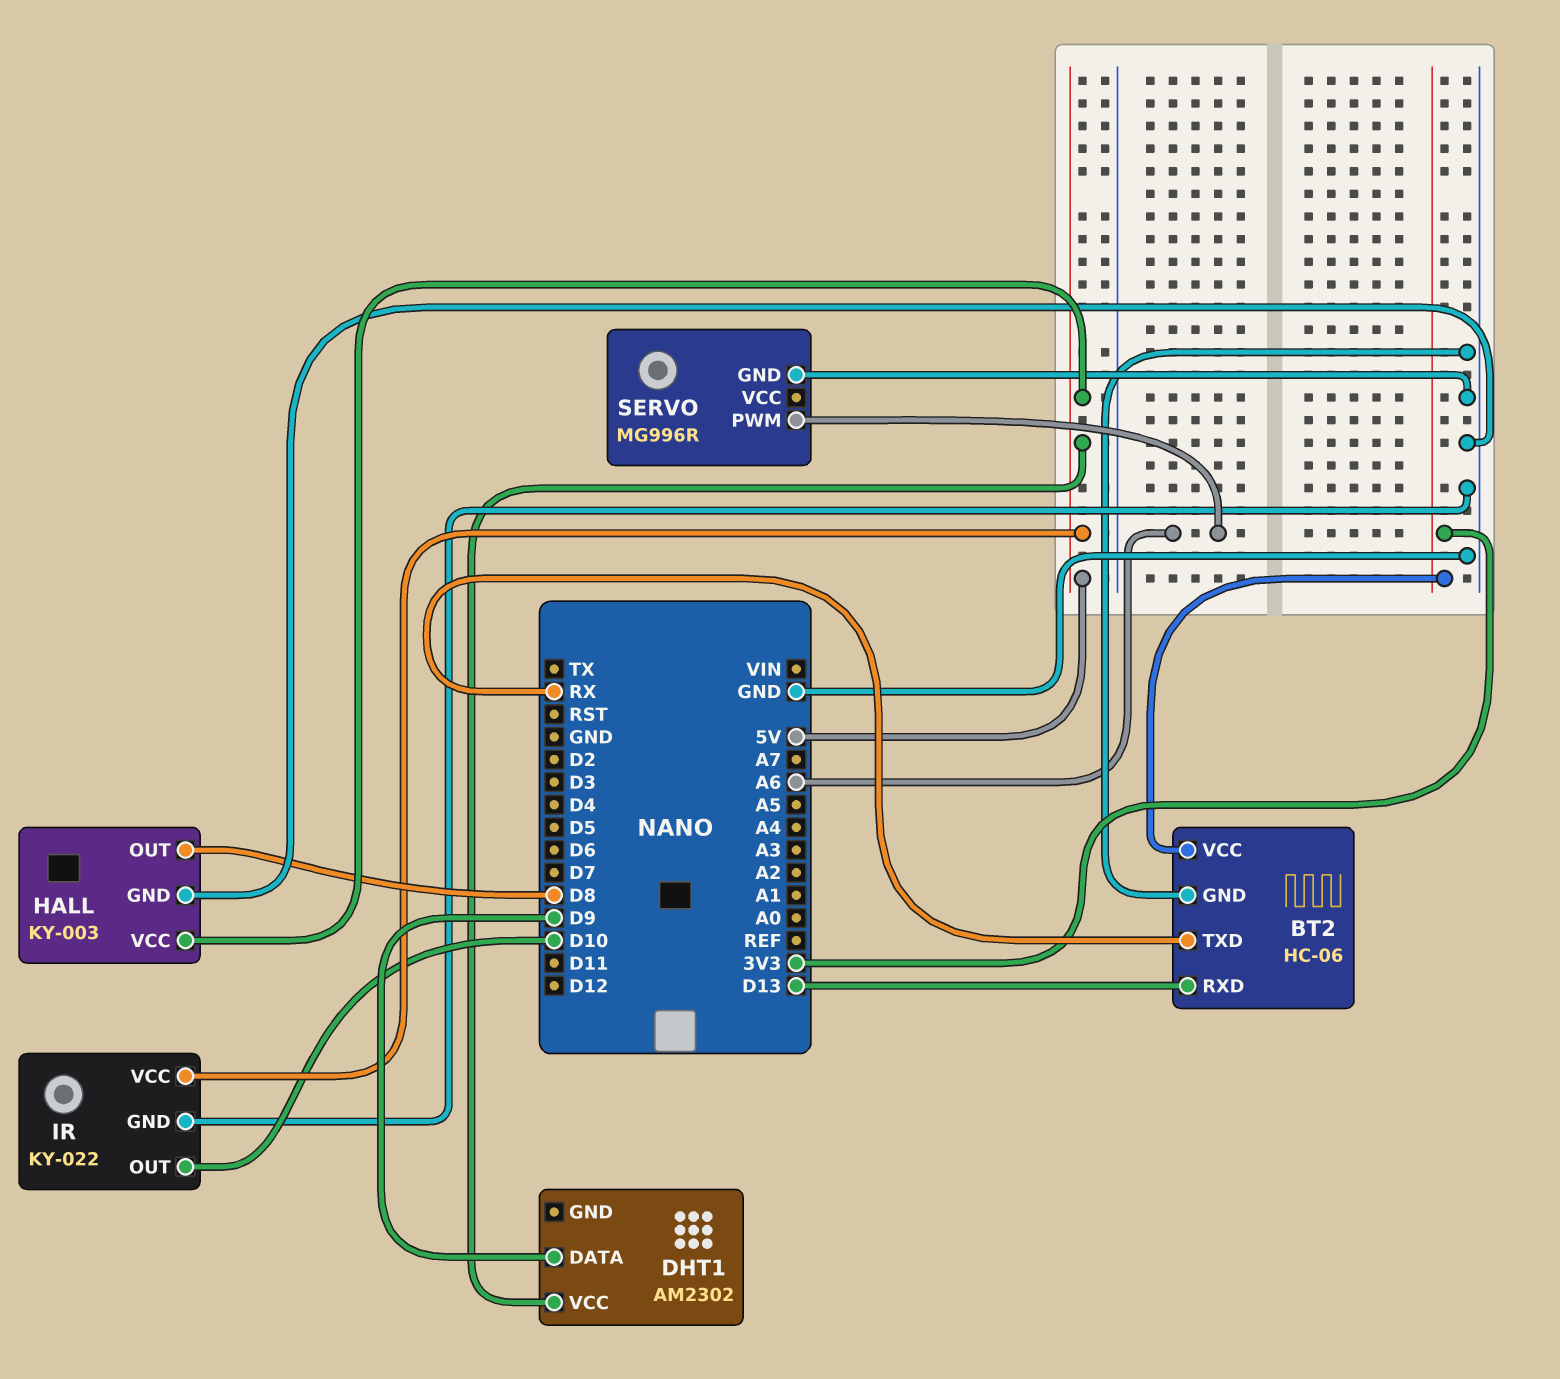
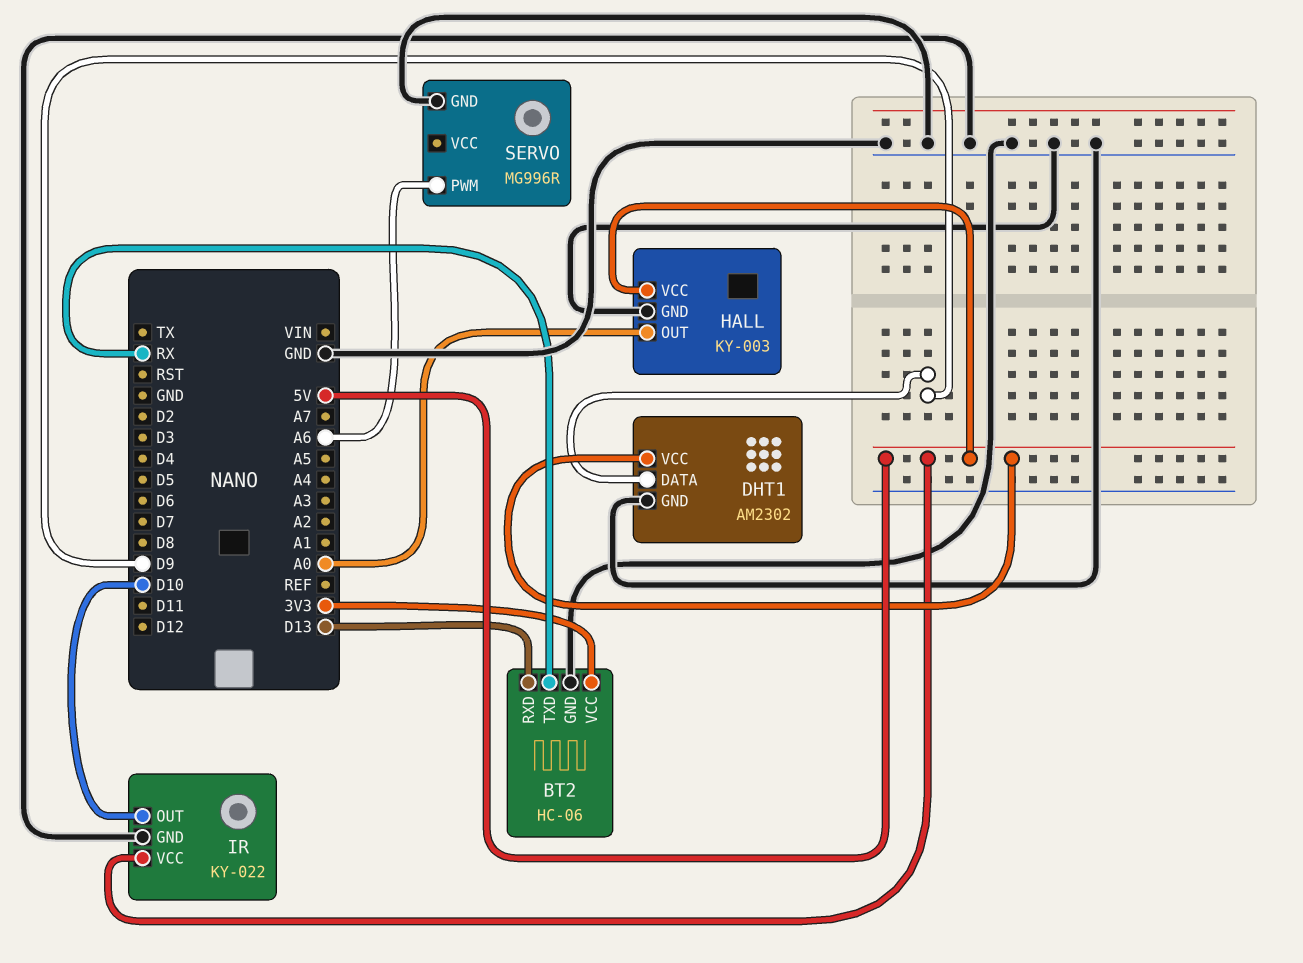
DHT1 pin GND: none -> GND
HALL pin OUT: D8 -> A0

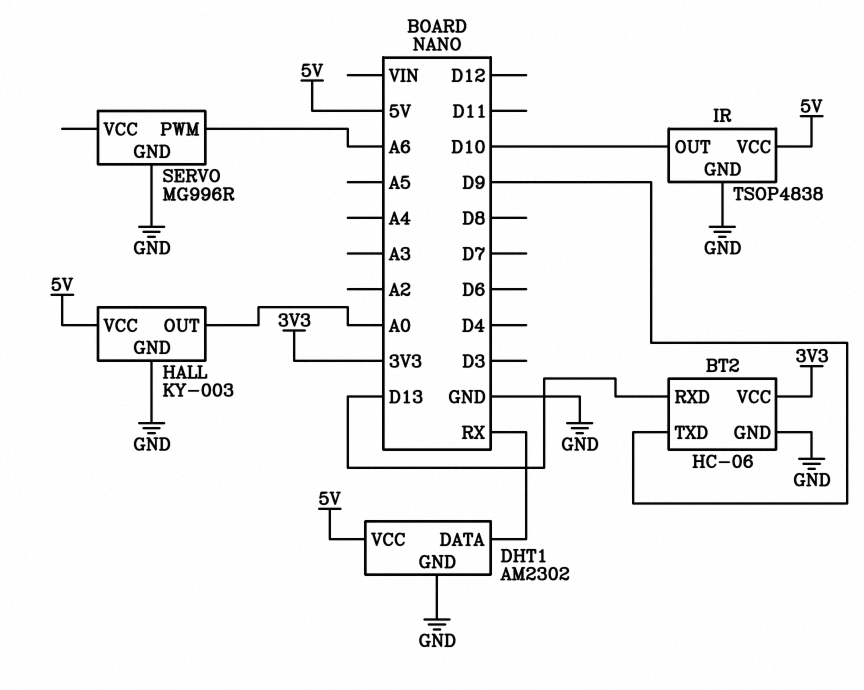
BT2 pin TXD: RX -> D9
DHT1 pin DATA: D9 -> RX
IR: KY-022 -> TSOP4838

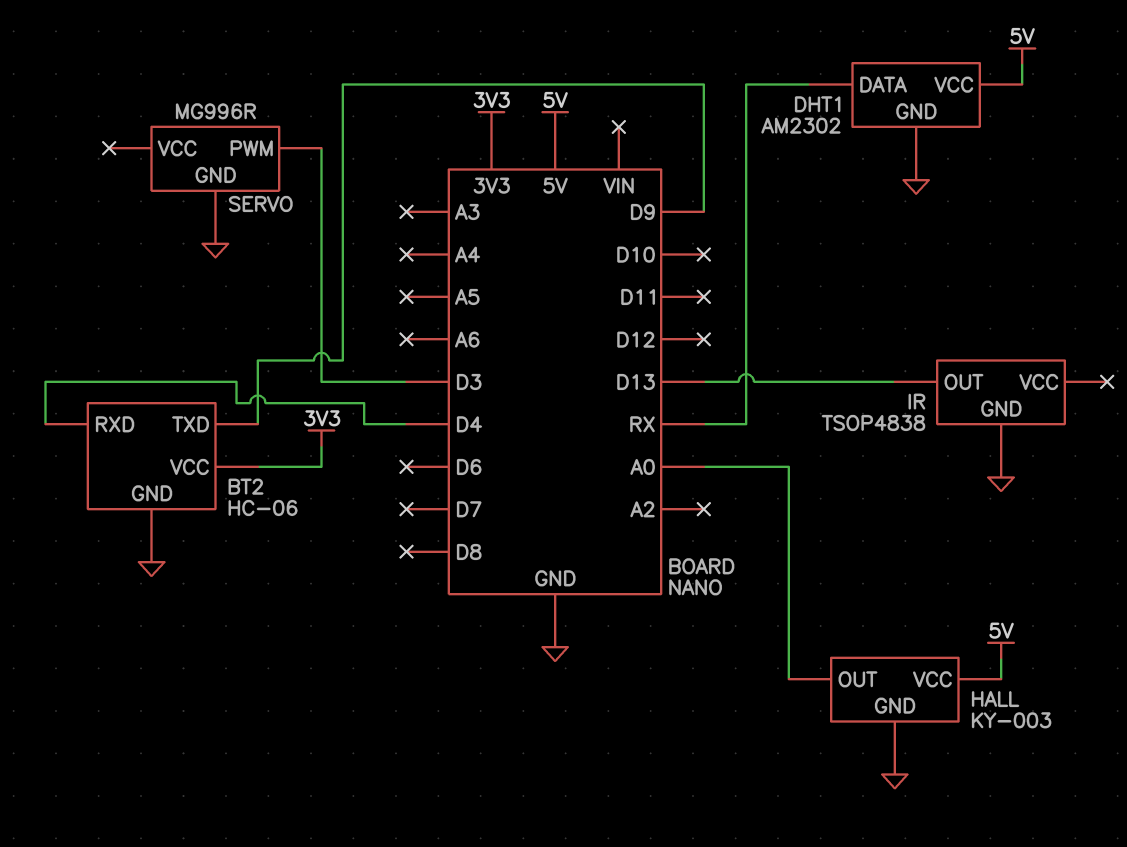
BT2 pin RXD: D13 -> D4
IR pin OUT: D10 -> D13
IR pin VCC: 5V -> none
SERVO pin PWM: A6 -> D3

